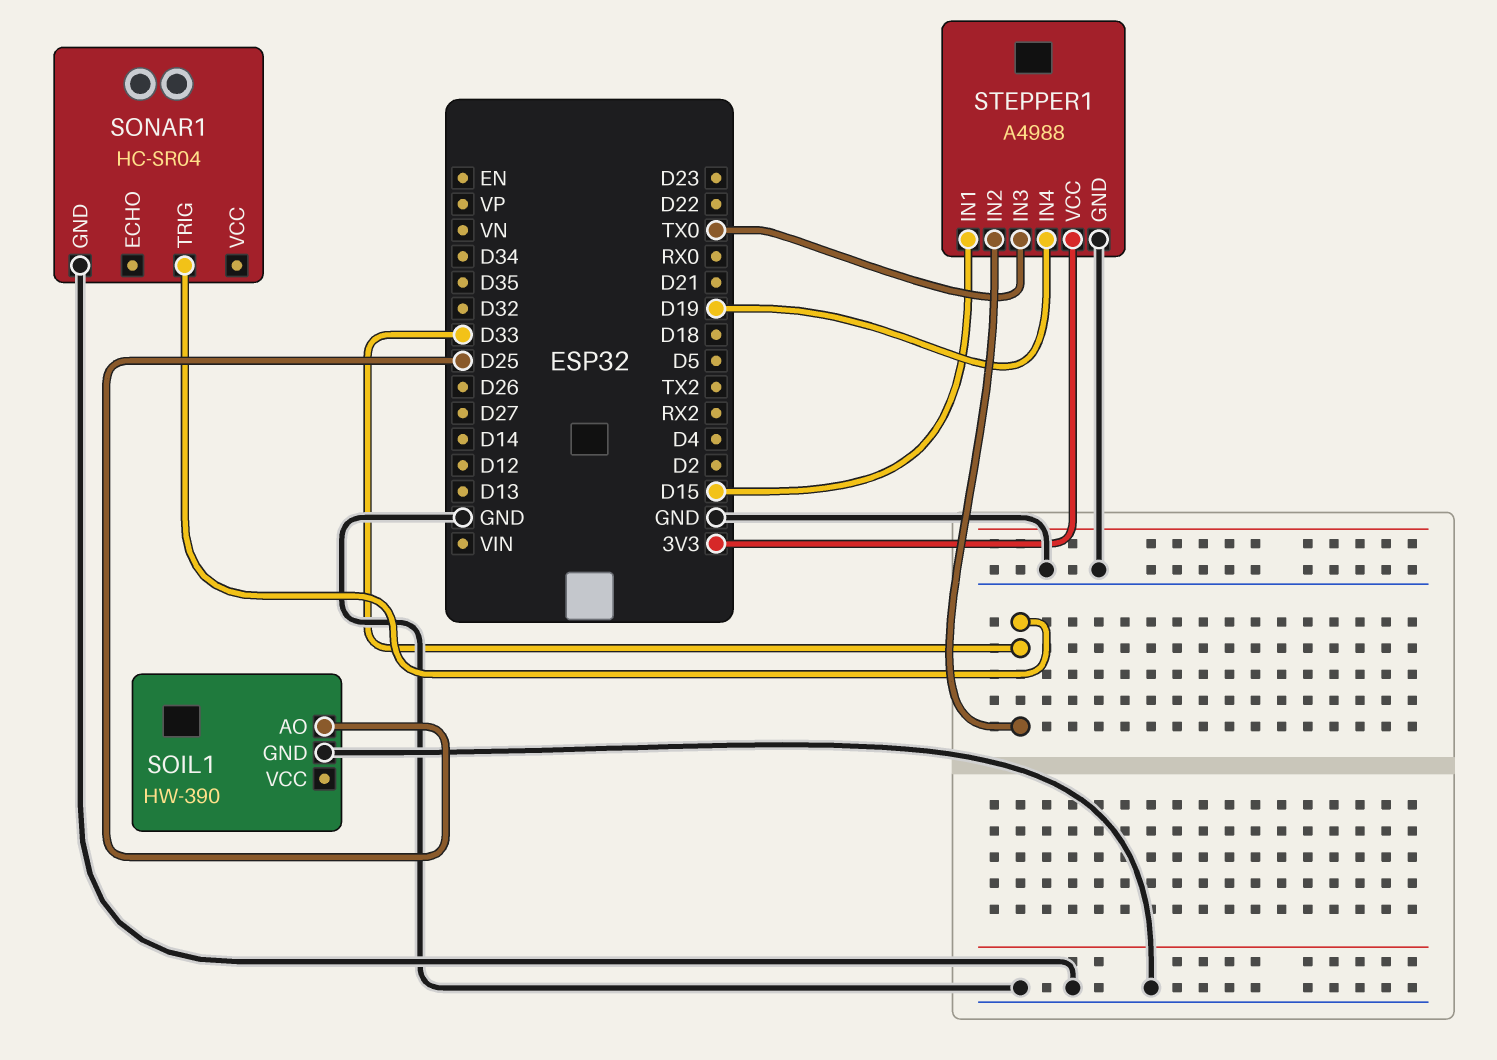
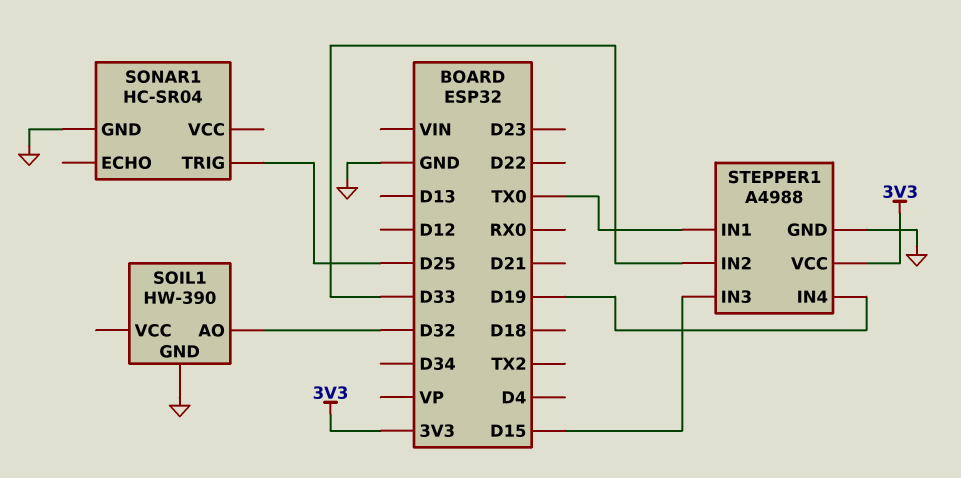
SOIL1 pin AO: D25 -> D32
SONAR1 pin TRIG: D33 -> D25
STEPPER1 pin IN1: D15 -> TX0
STEPPER1 pin IN3: TX0 -> D15

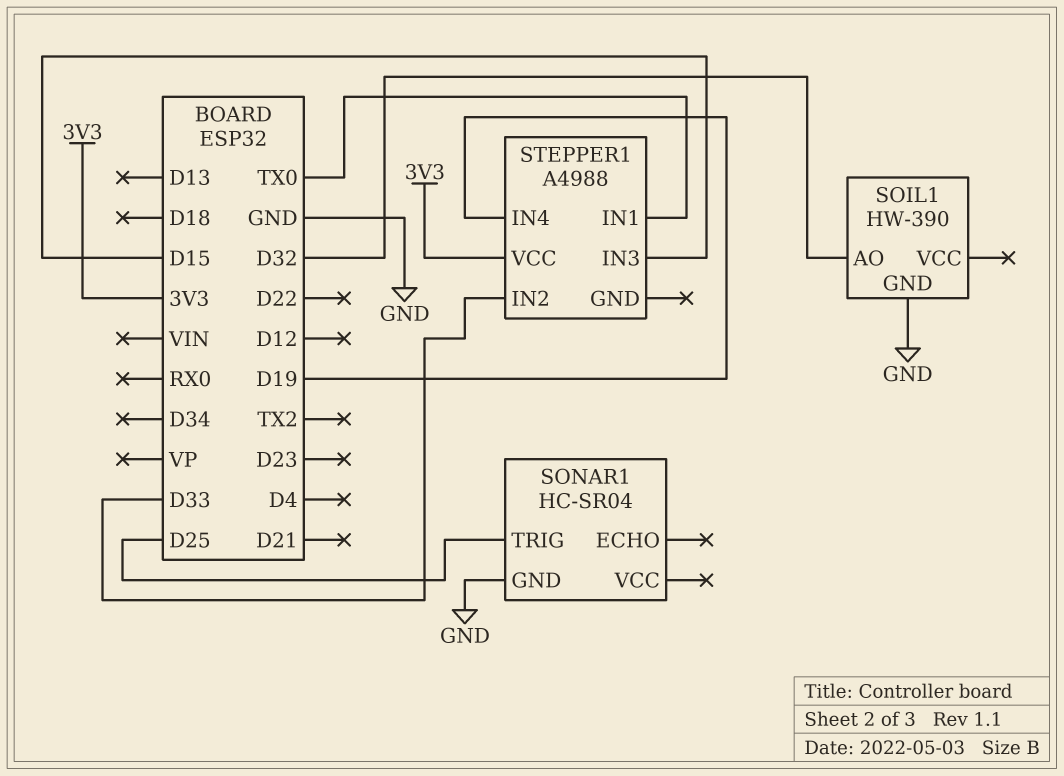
STEPPER1 pin GND: GND -> none

